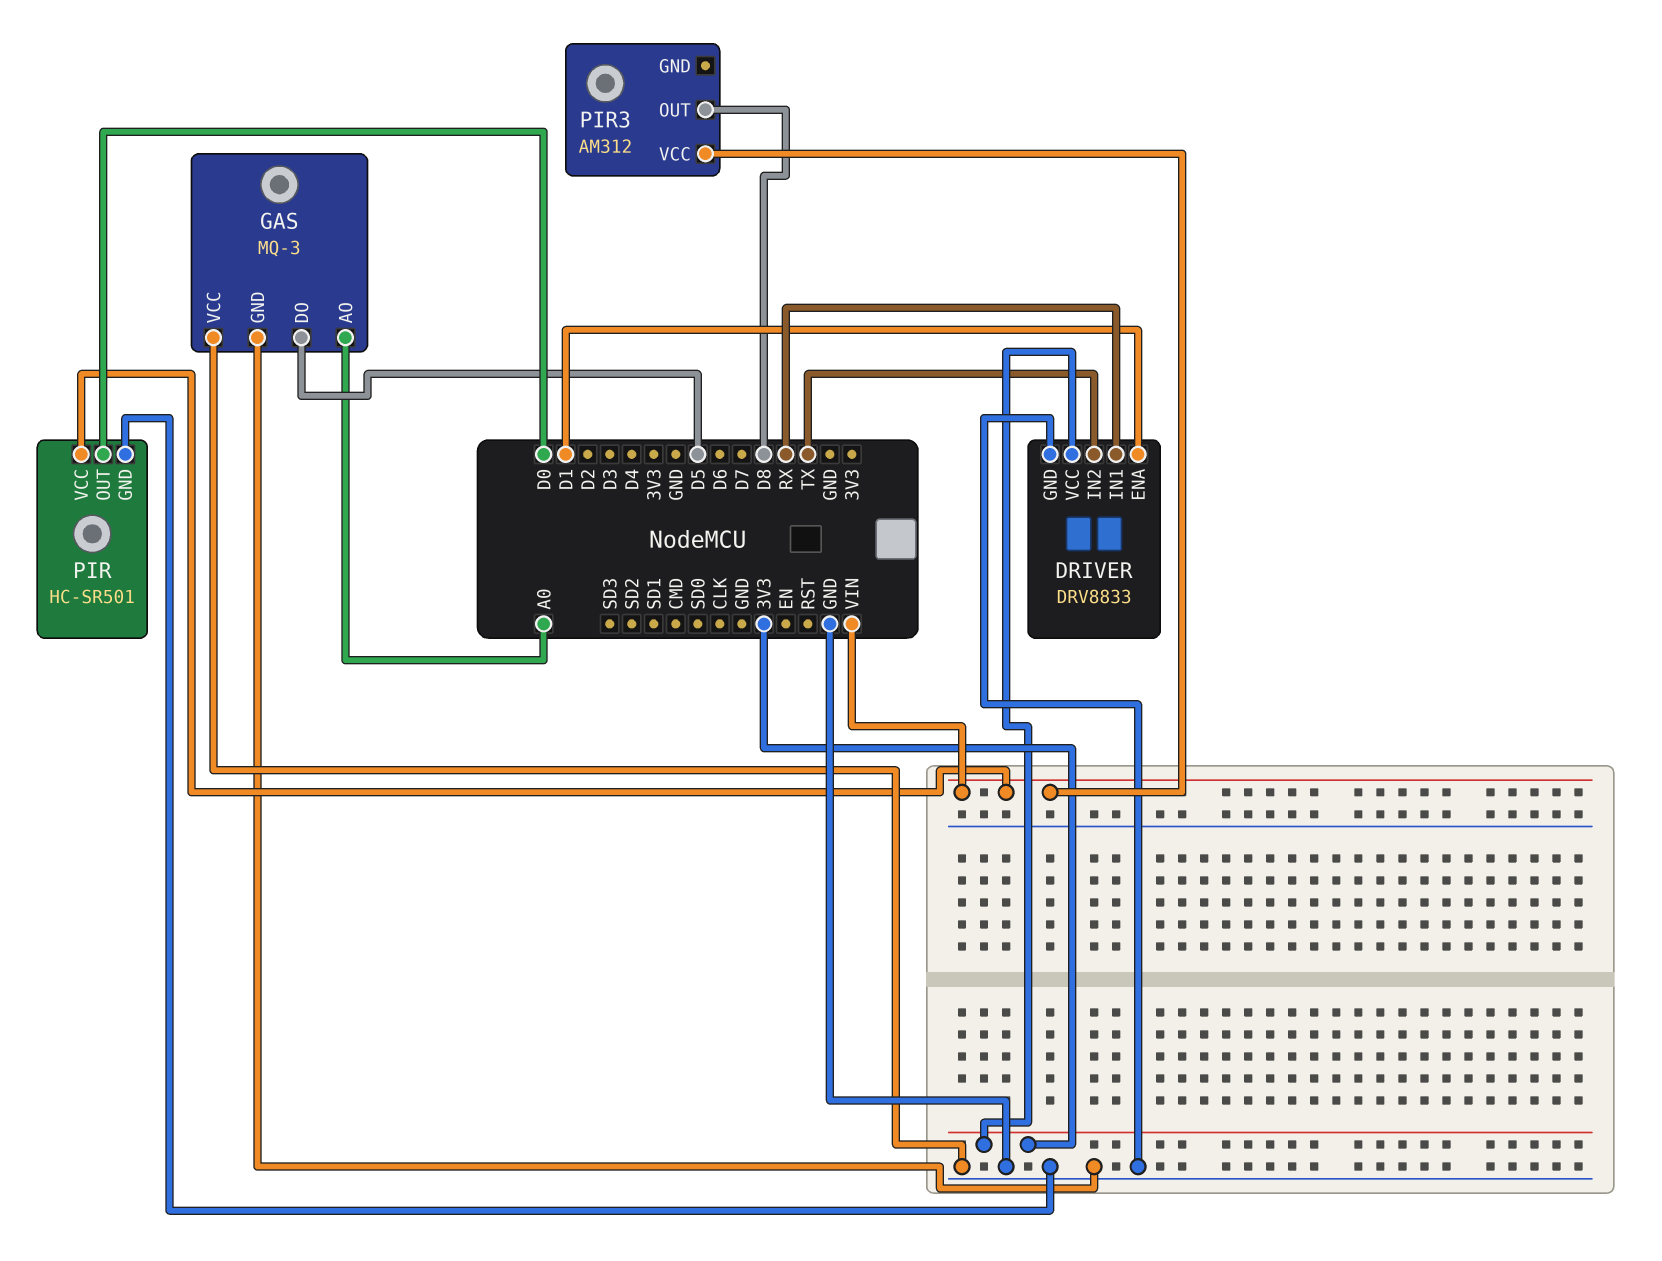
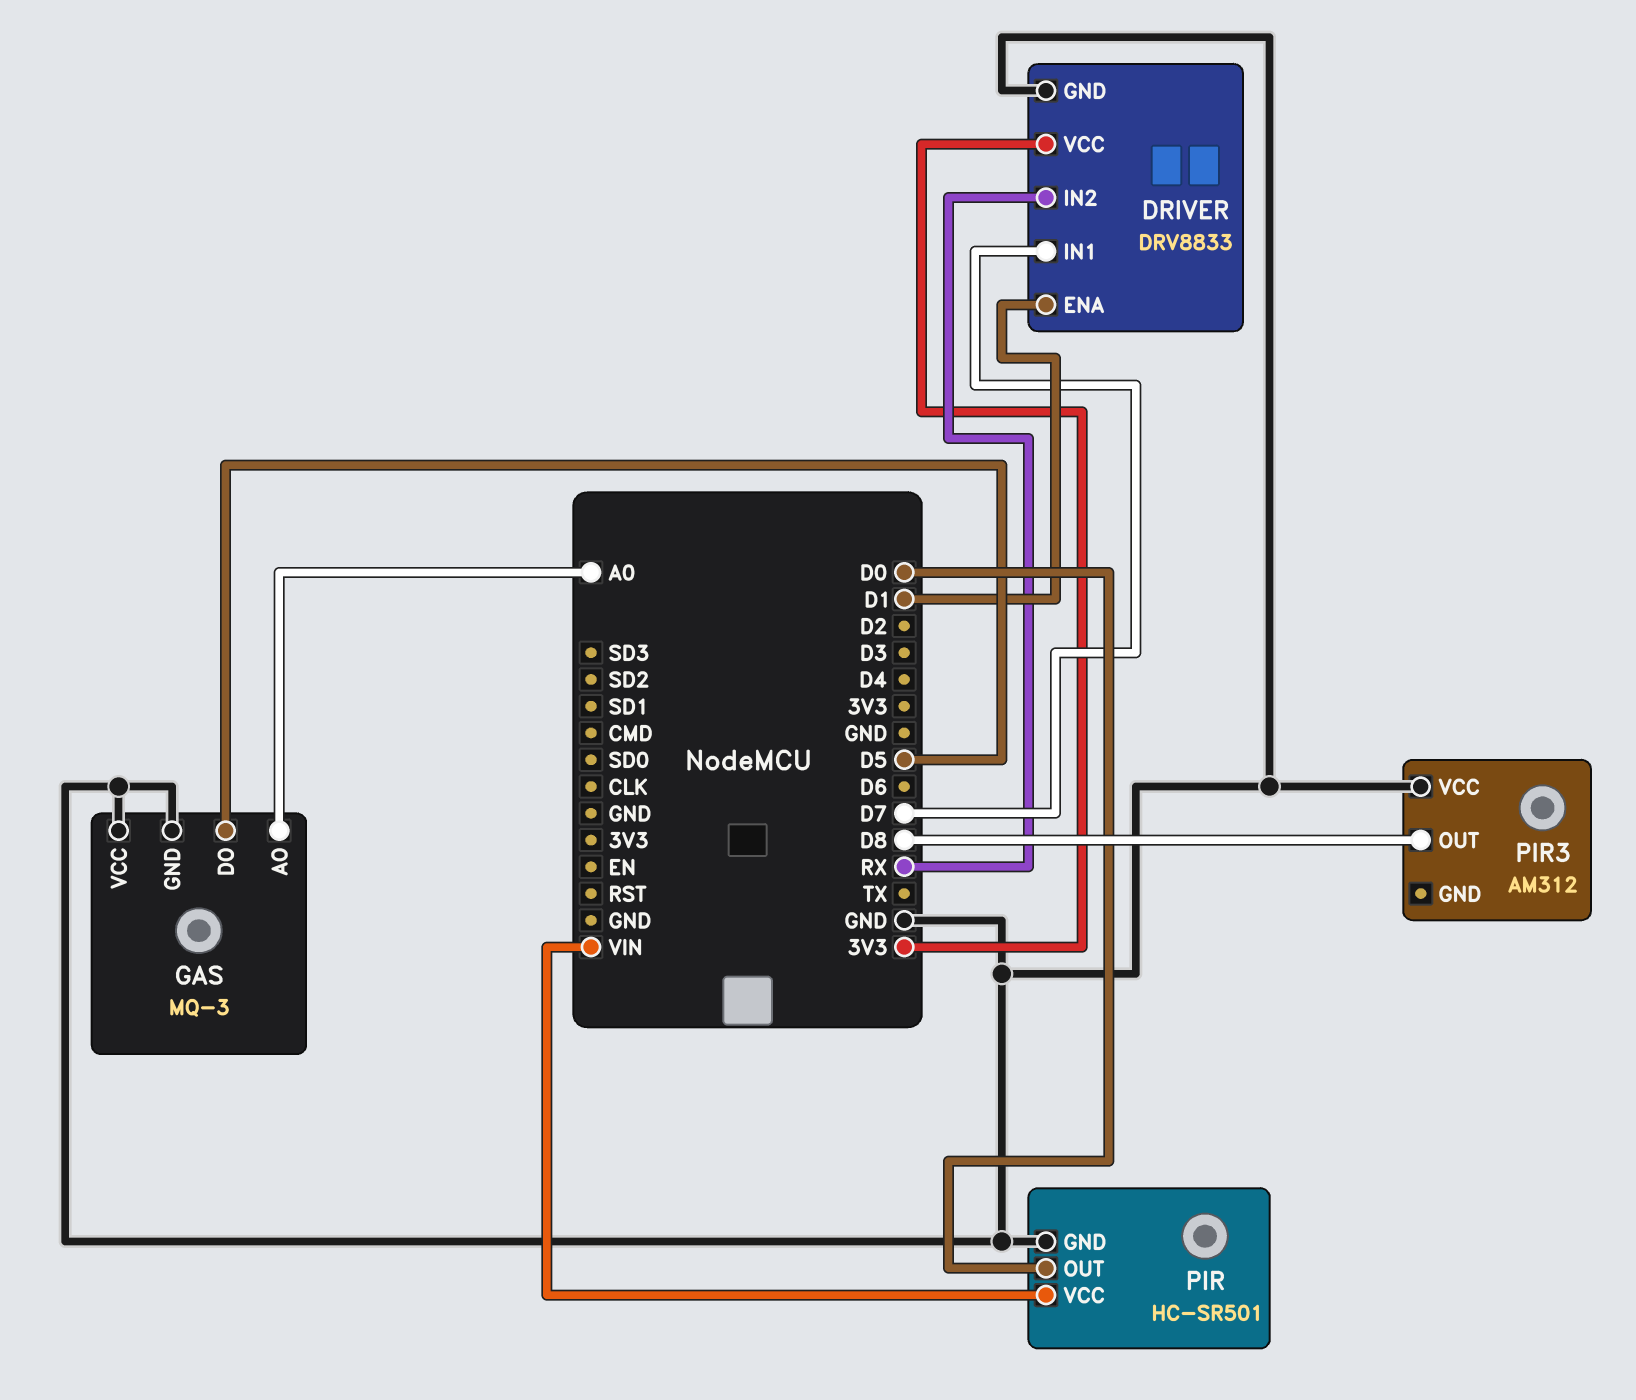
DRIVER pin IN1: RX -> D7
DRIVER pin IN2: TX -> RX
PIR3 pin VCC: VIN -> GND

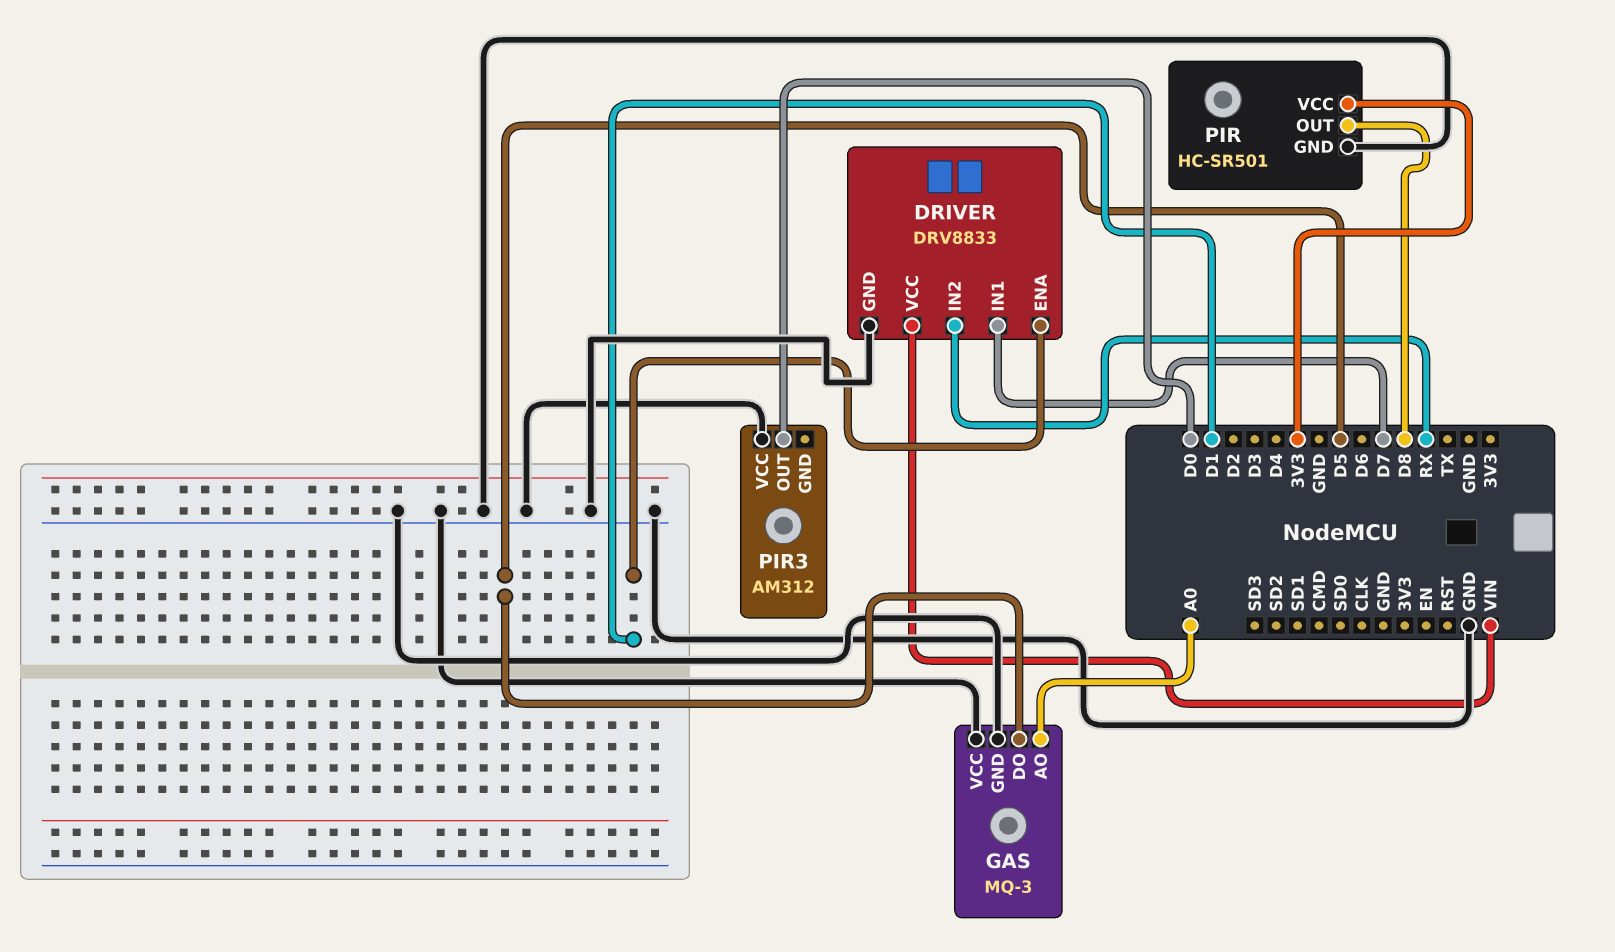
DRIVER pin VCC: 3V3 -> VIN
PIR pin OUT: D0 -> D8
PIR pin VCC: VIN -> 3V3
PIR3 pin OUT: D8 -> D0

